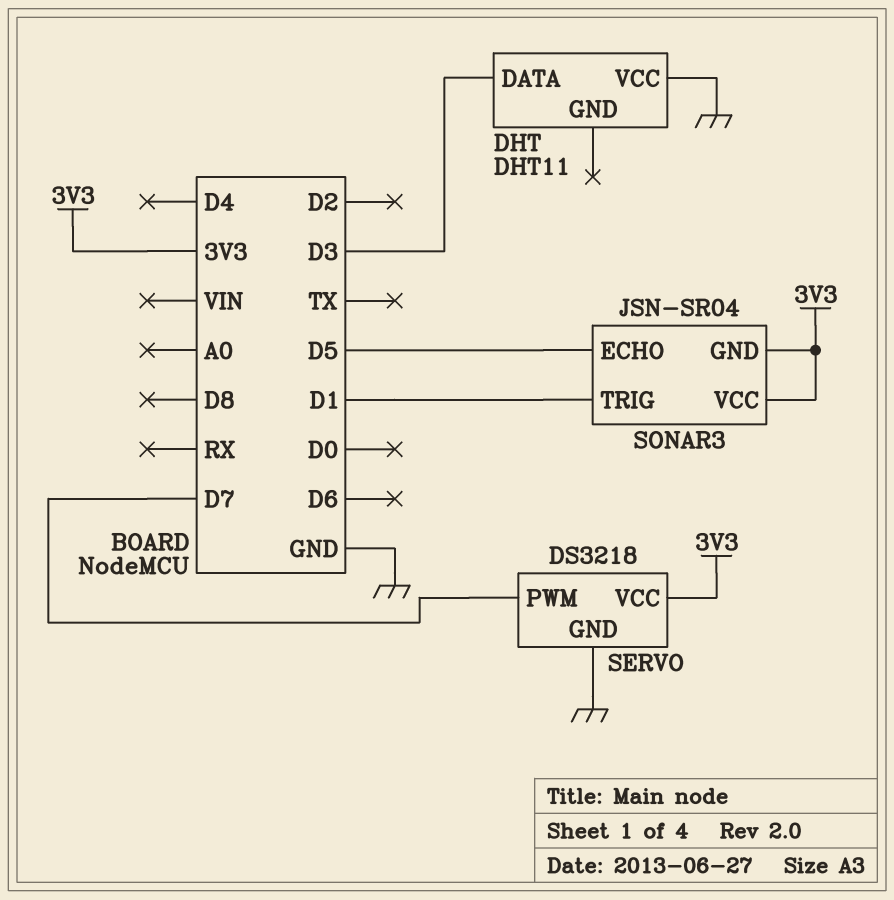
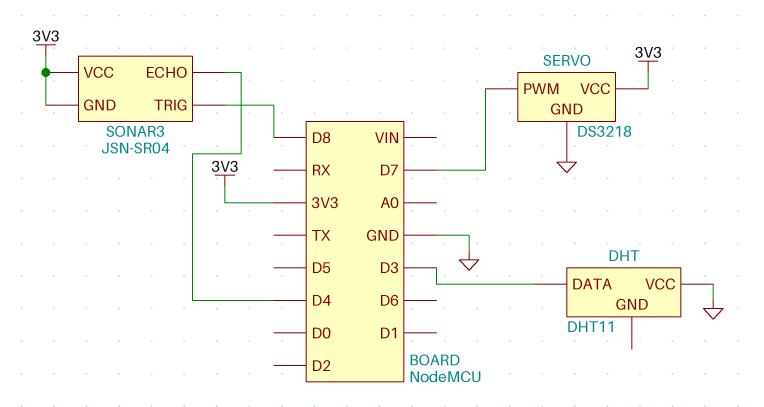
SONAR3 pin ECHO: D5 -> D4
SONAR3 pin TRIG: D1 -> D8

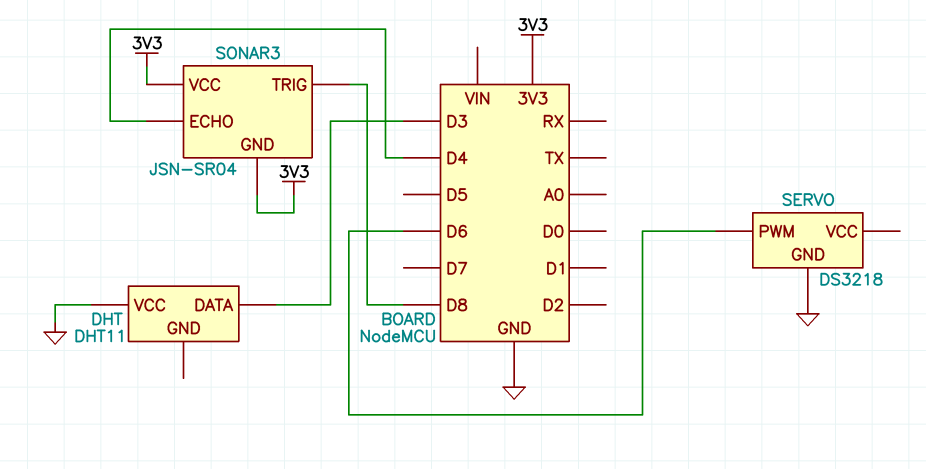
SERVO pin PWM: D7 -> D6
SERVO pin VCC: 3V3 -> none

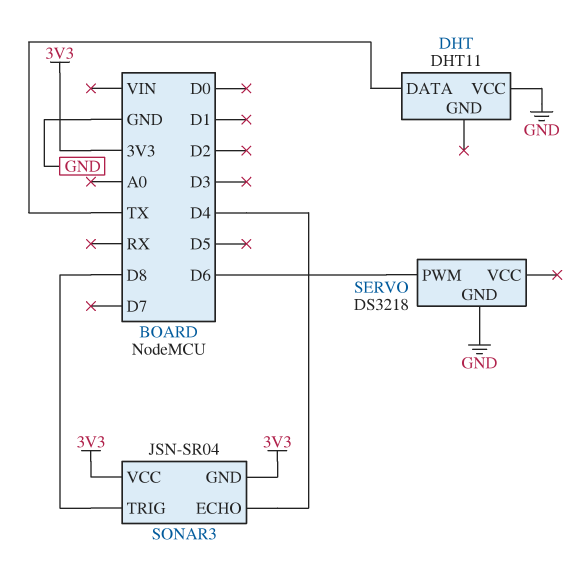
DHT pin DATA: D3 -> TX

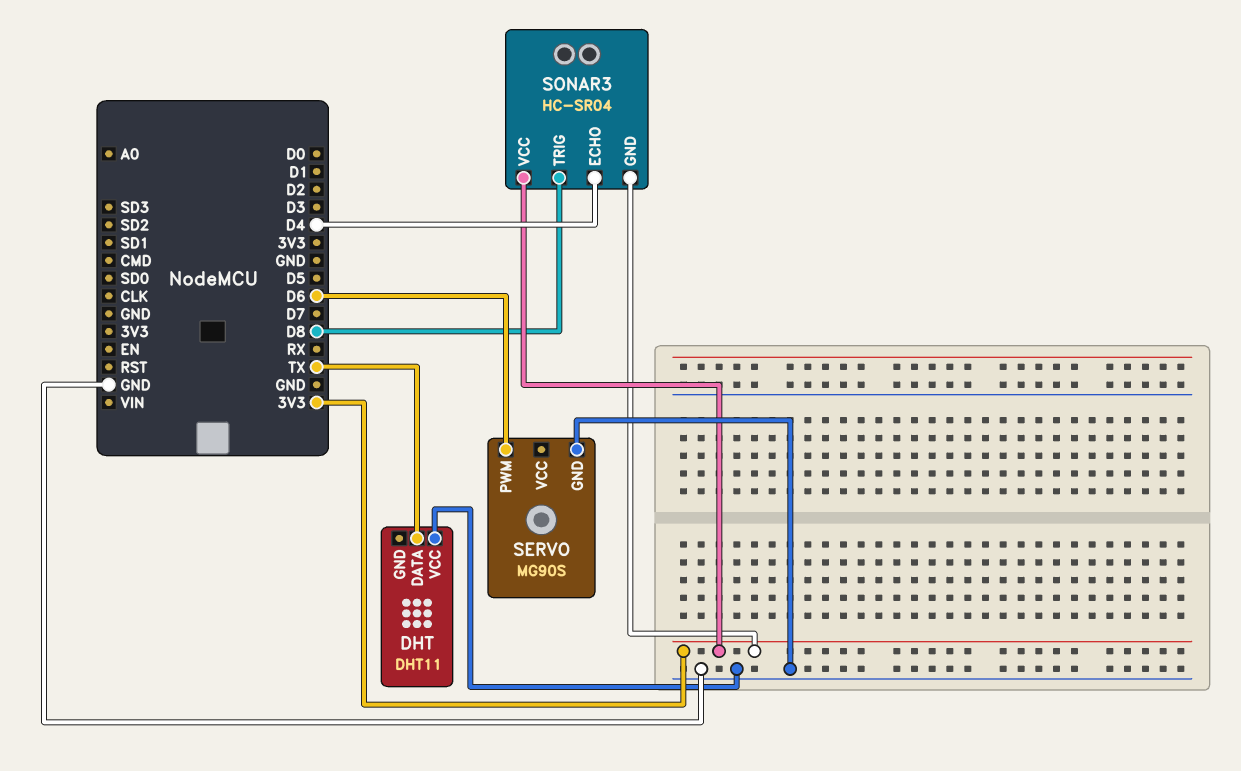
SERVO: DS3218 -> MG90S
SONAR3: JSN-SR04 -> HC-SR04

